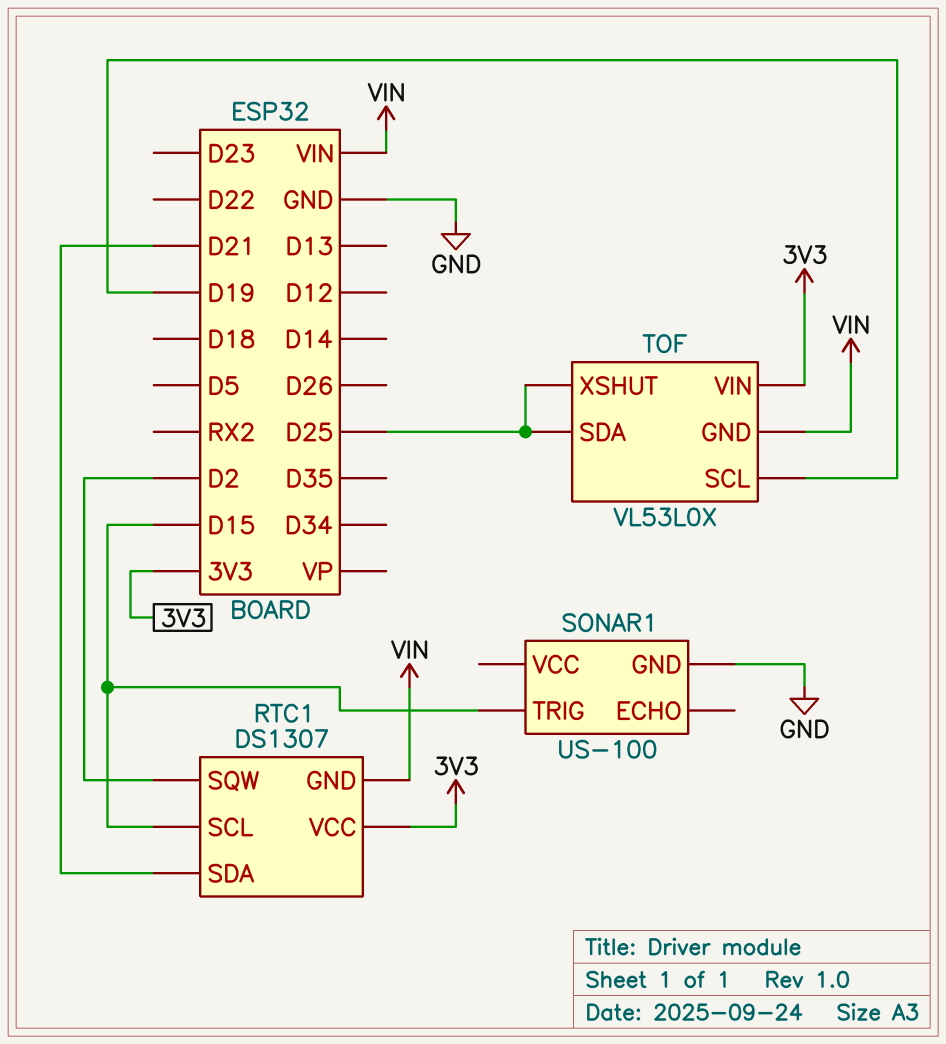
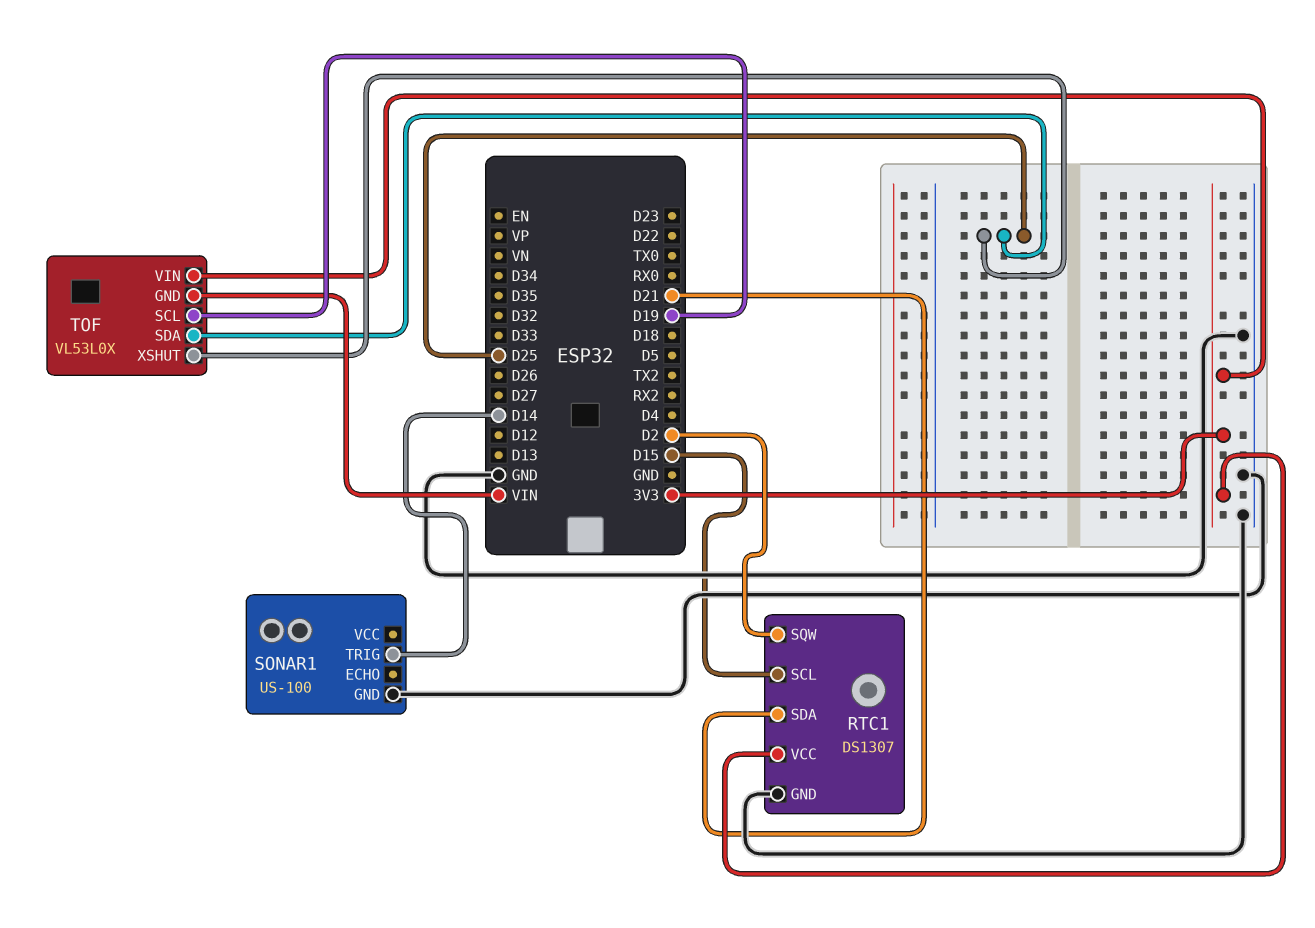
RTC1 pin GND: VIN -> GND
SONAR1 pin TRIG: D15 -> D14

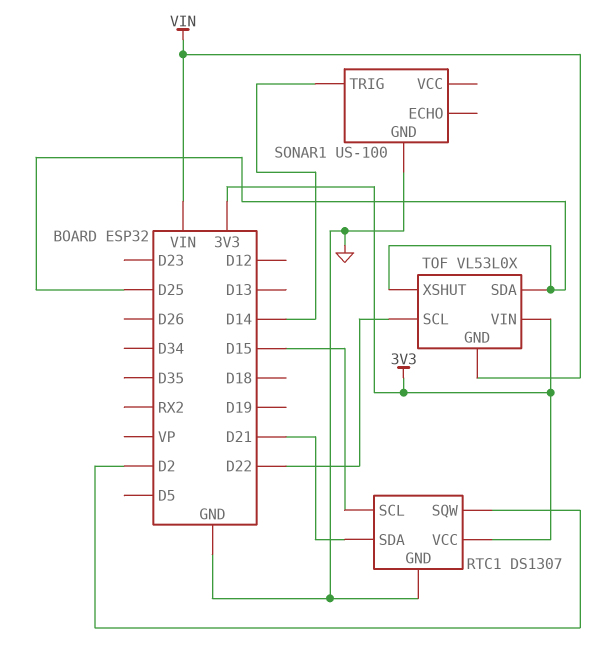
TOF pin SCL: D19 -> D22

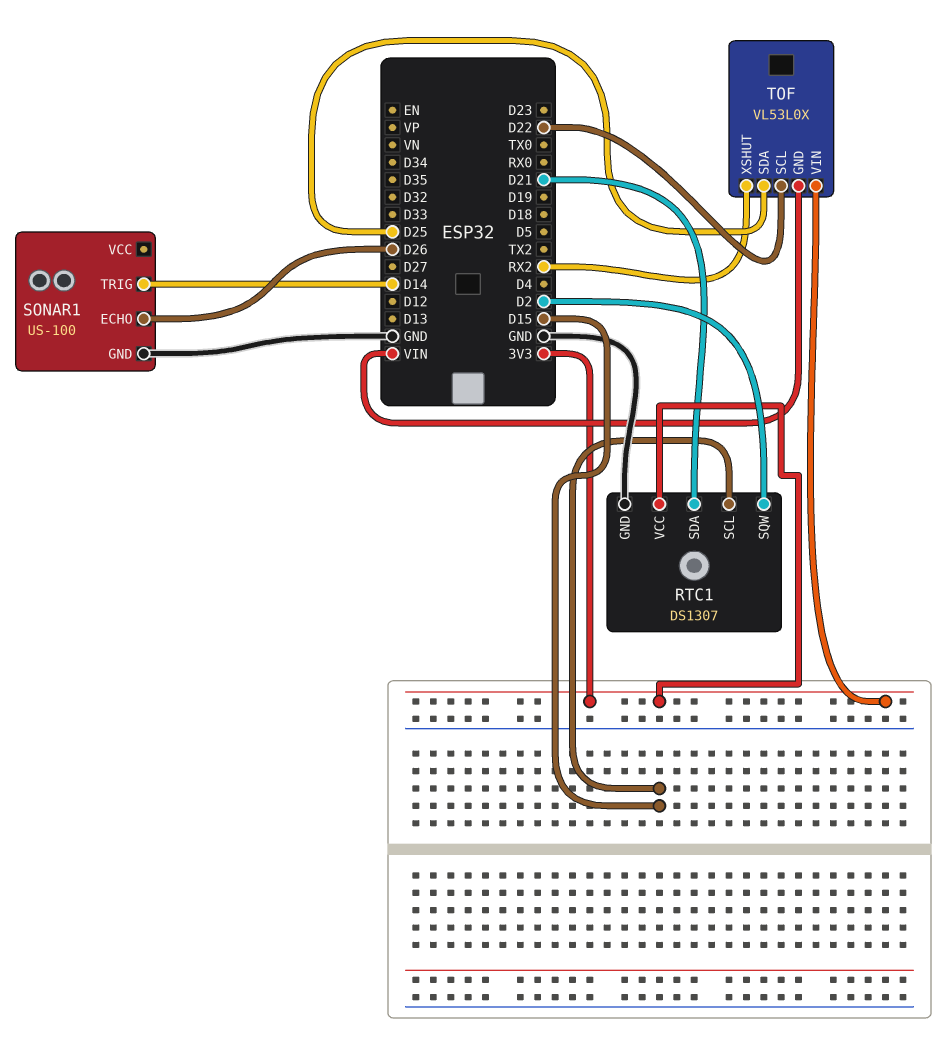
SONAR1 pin ECHO: none -> D26
TOF pin XSHUT: D25 -> RX2

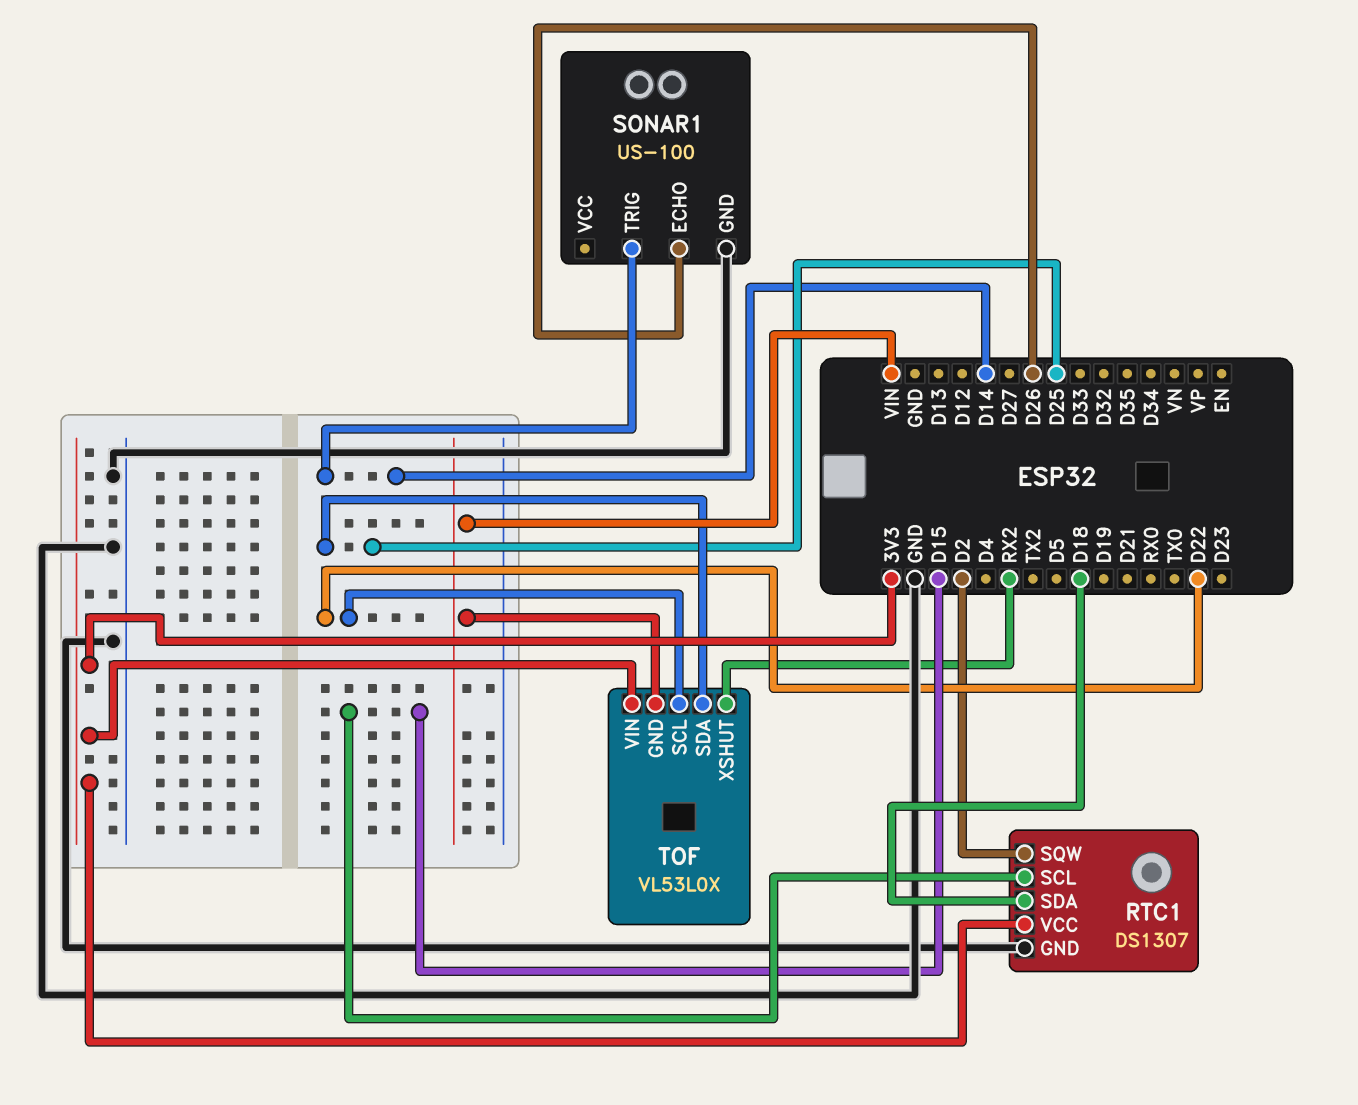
RTC1 pin SDA: D21 -> D18

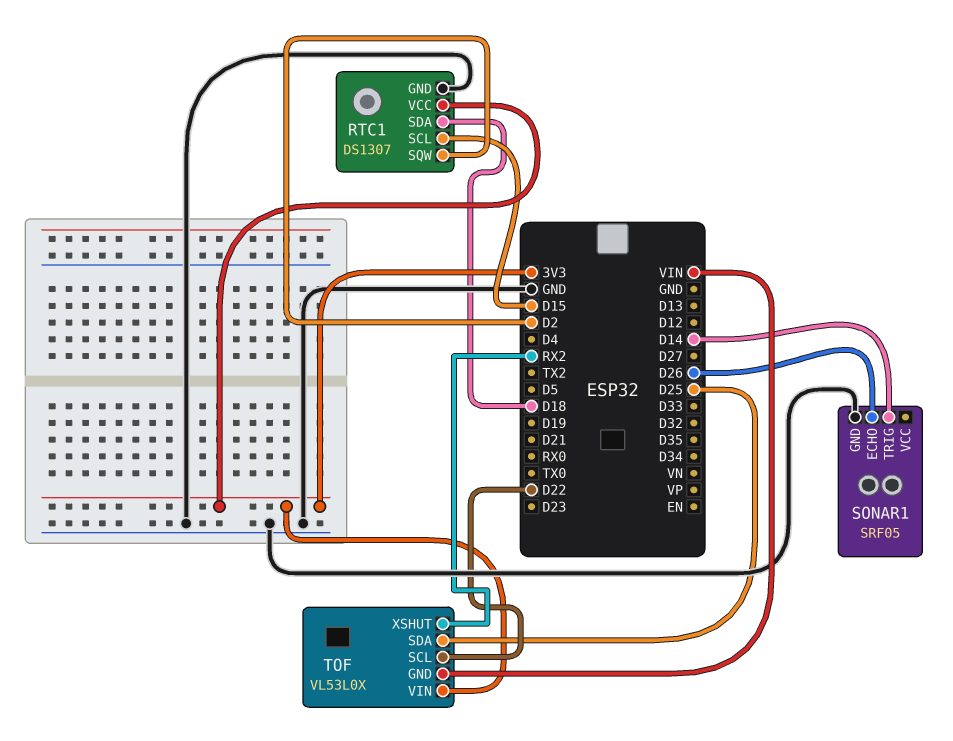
SONAR1: US-100 -> SRF05

